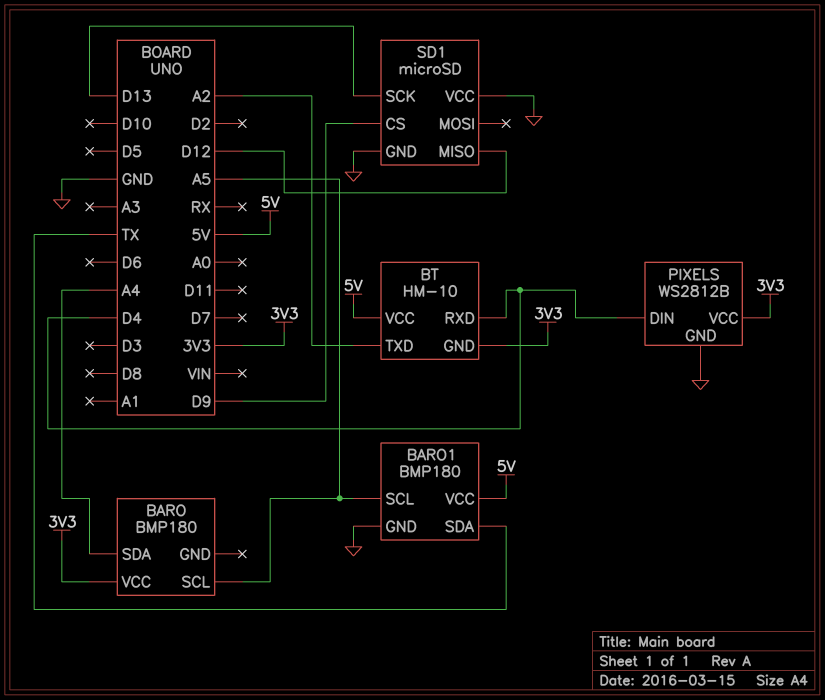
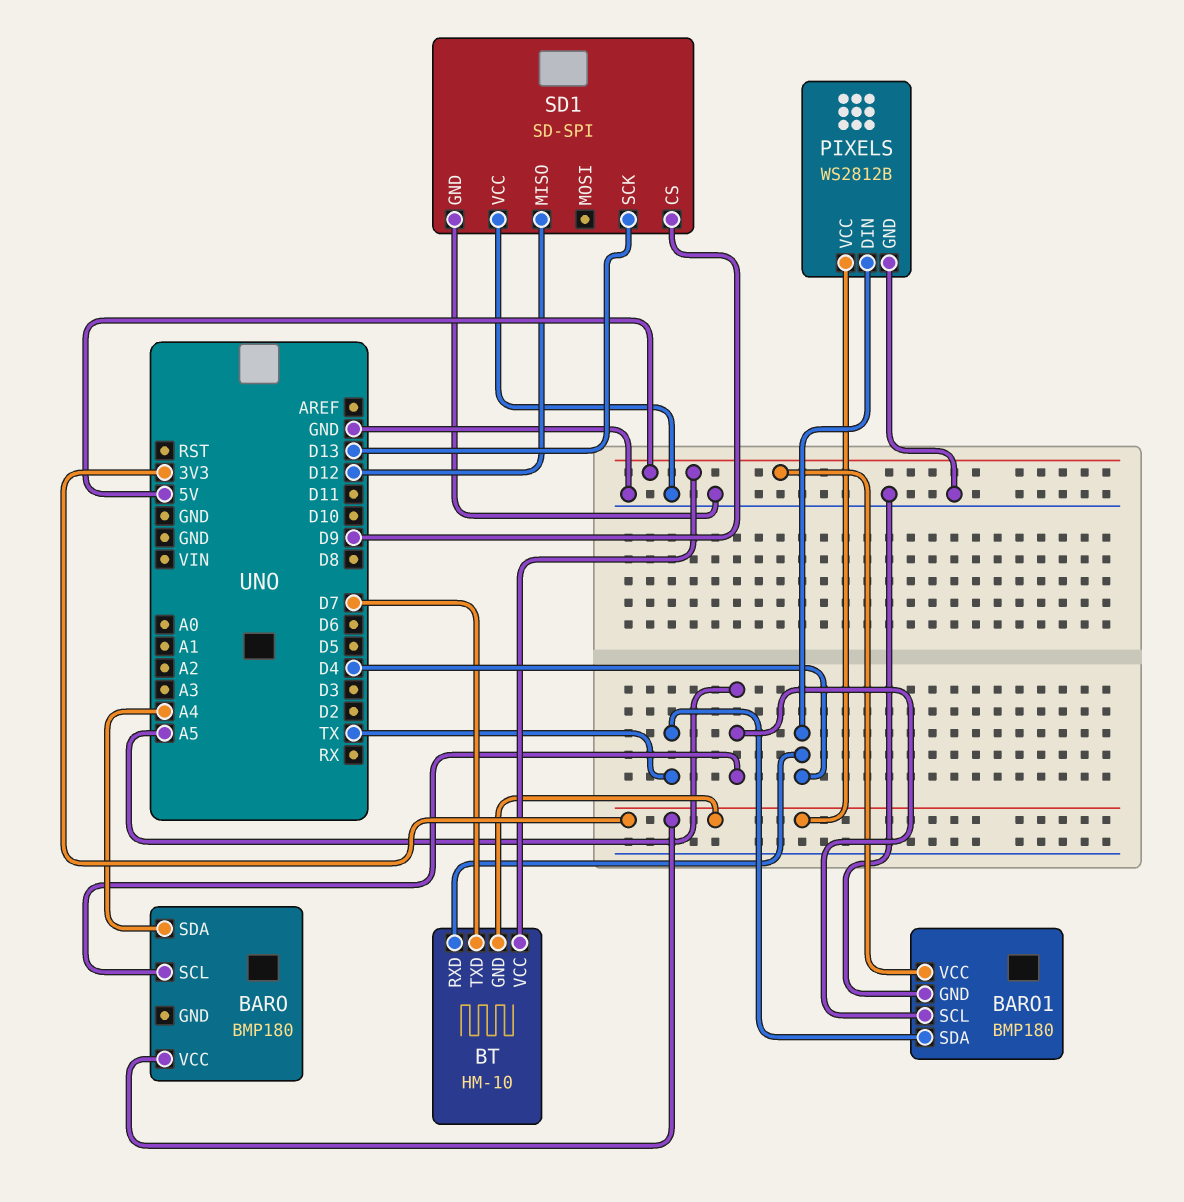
BT pin TXD: A2 -> D7
SD1: microSD -> SD-SPI

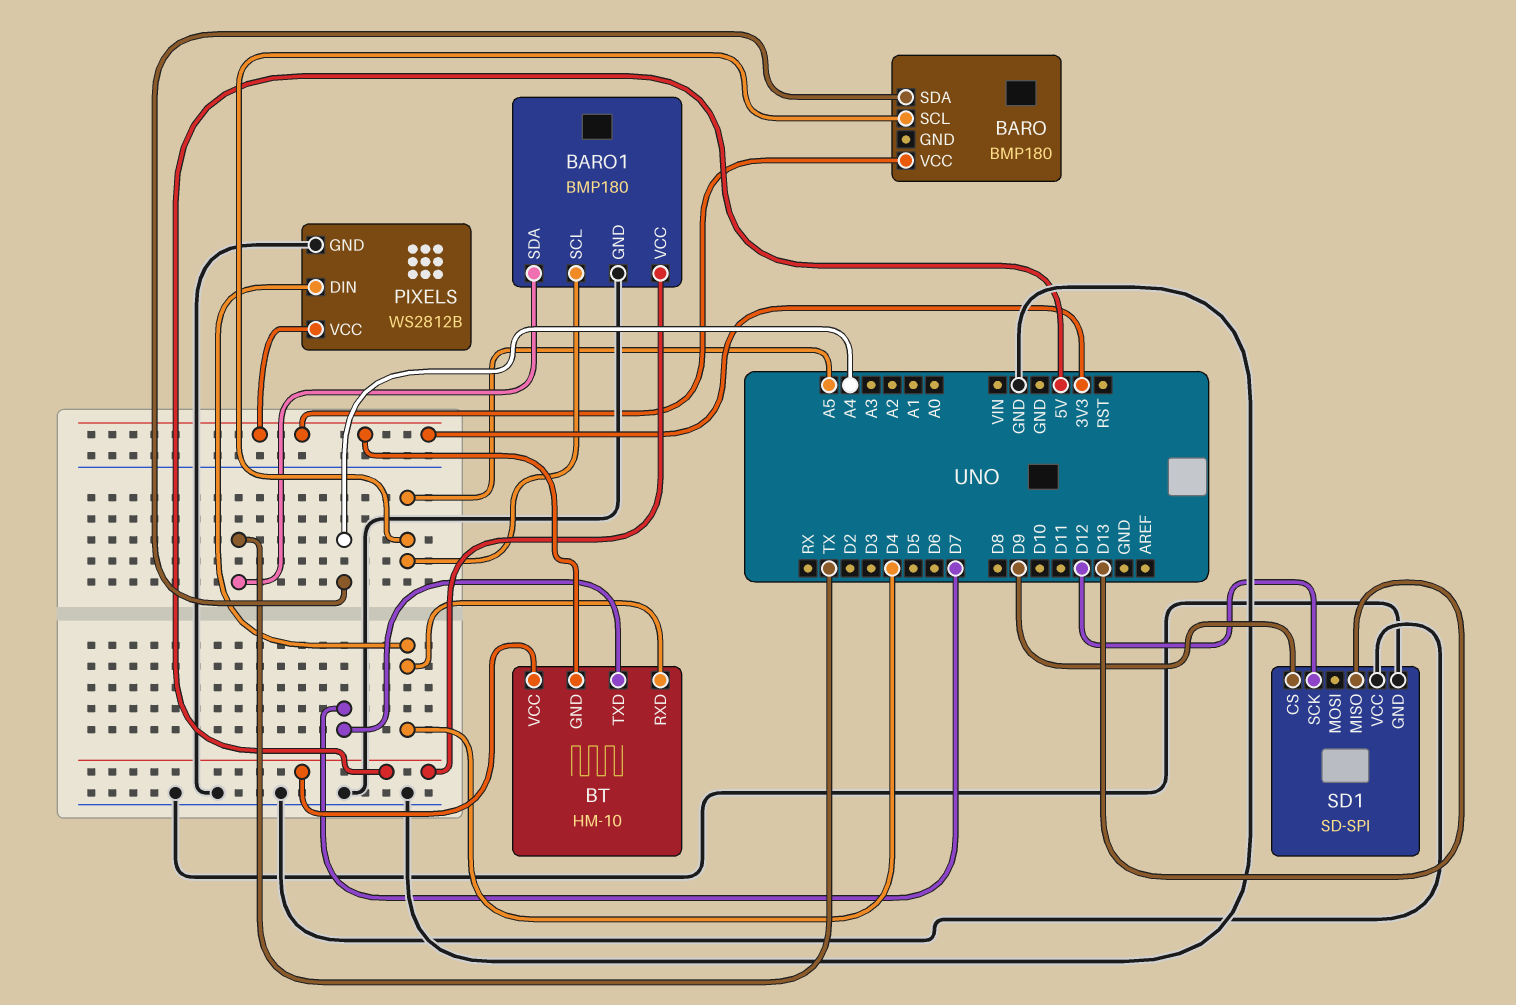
SD1 pin MISO: D12 -> D13
SD1 pin SCK: D13 -> D12

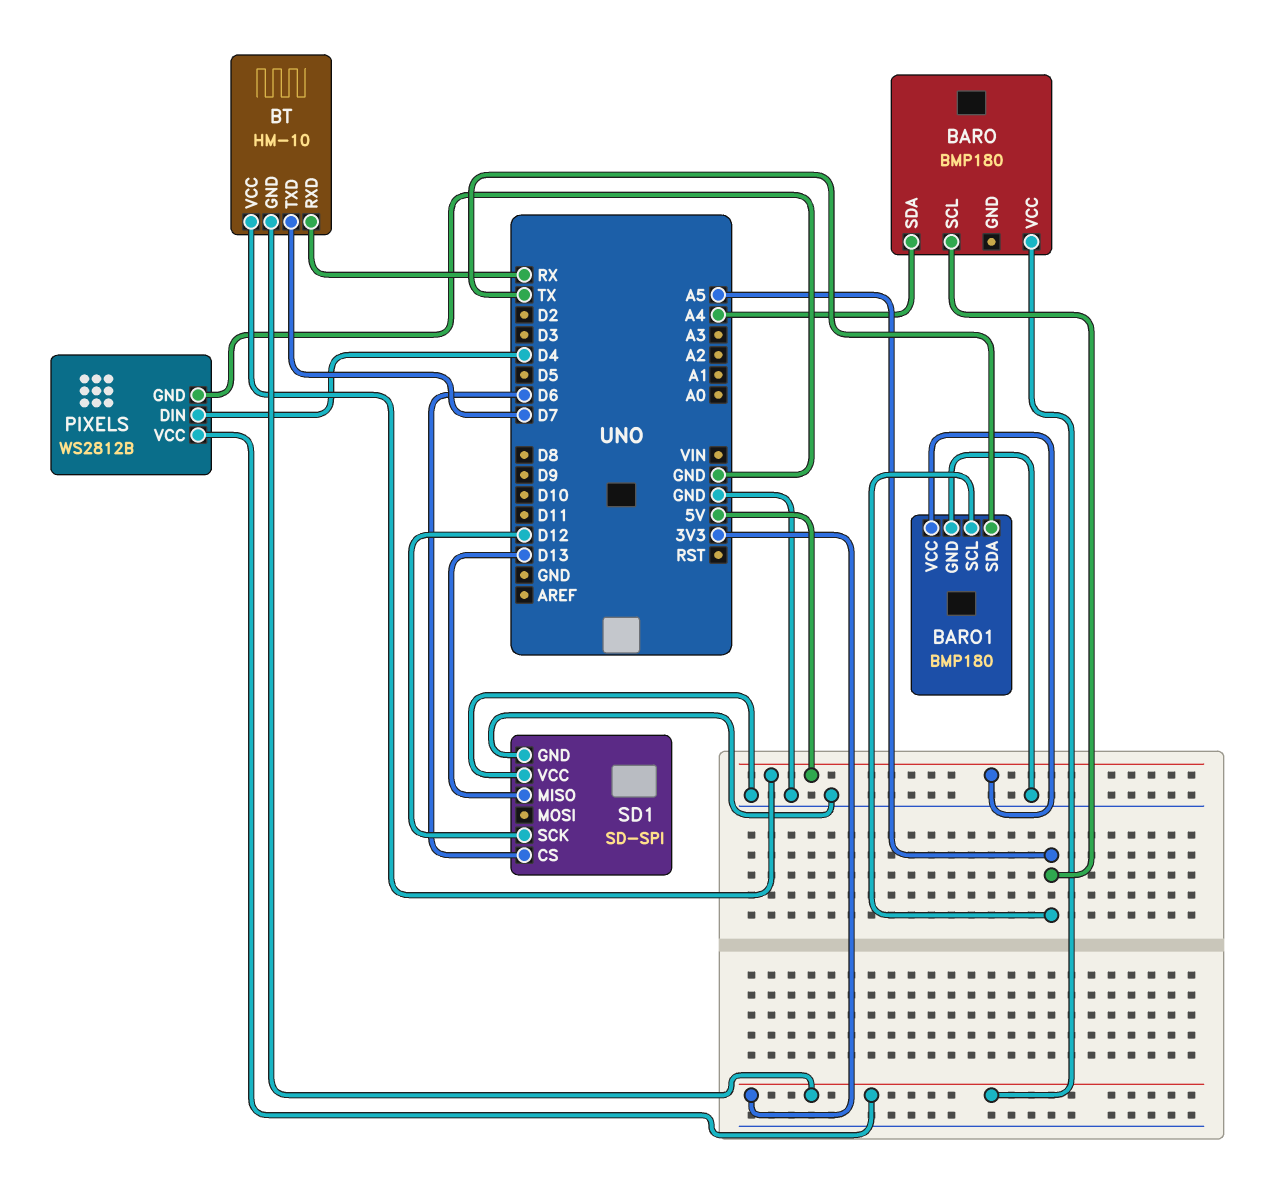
BT pin RXD: D4 -> RX
SD1 pin CS: D9 -> D6

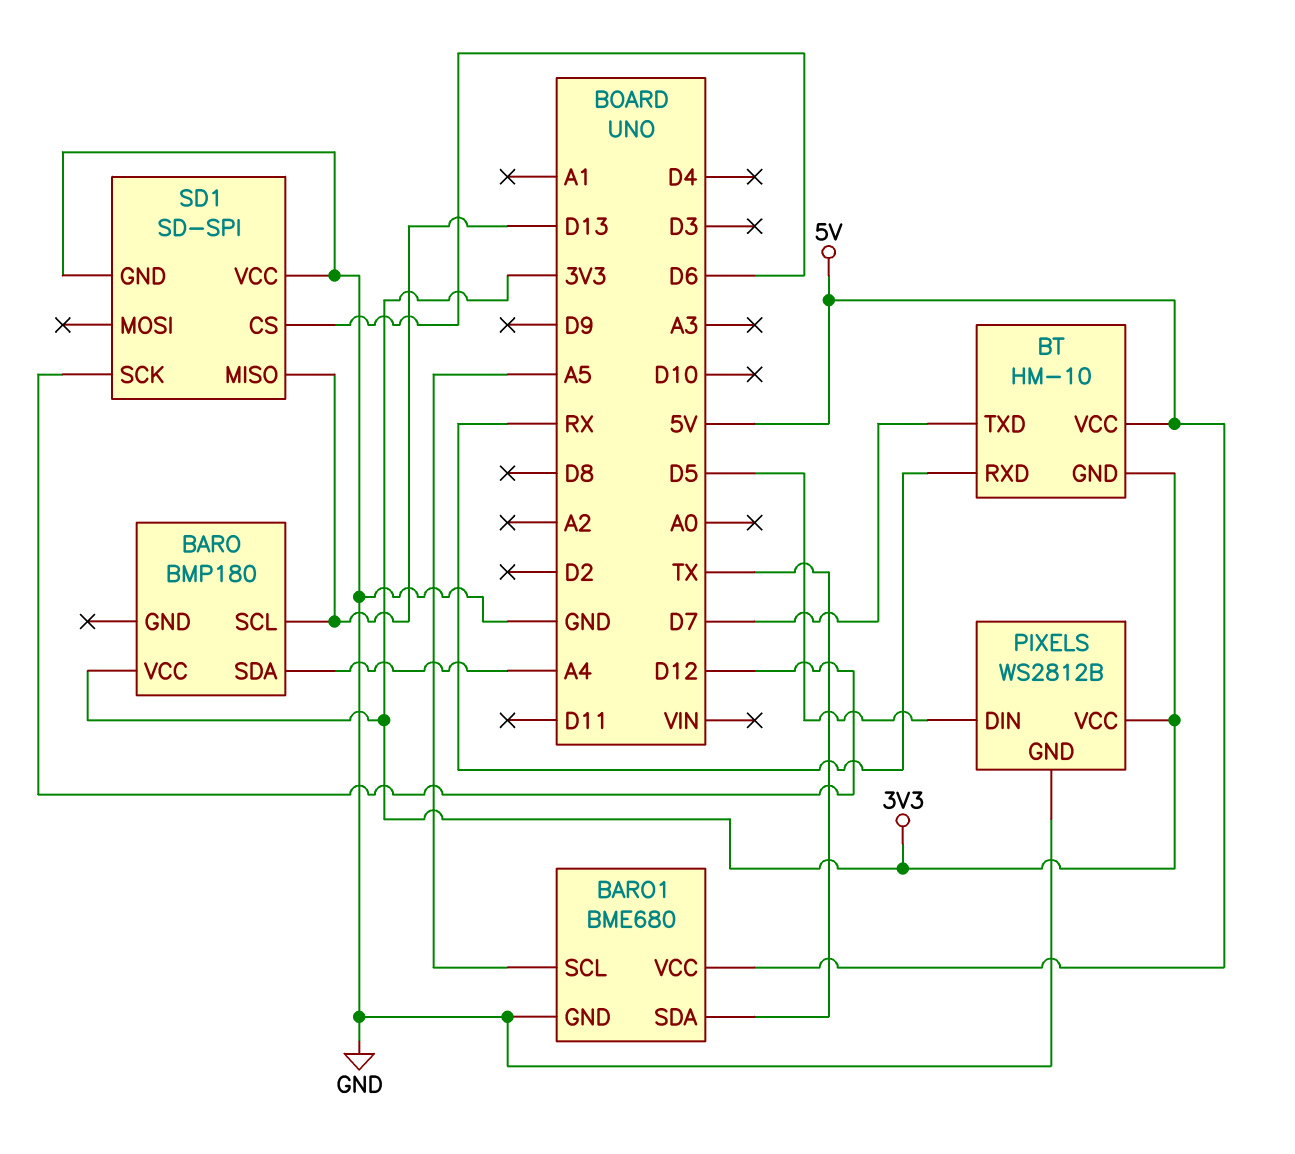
BARO pin SCL: A5 -> D13
BARO1: BMP180 -> BME680
PIXELS pin DIN: D4 -> D5

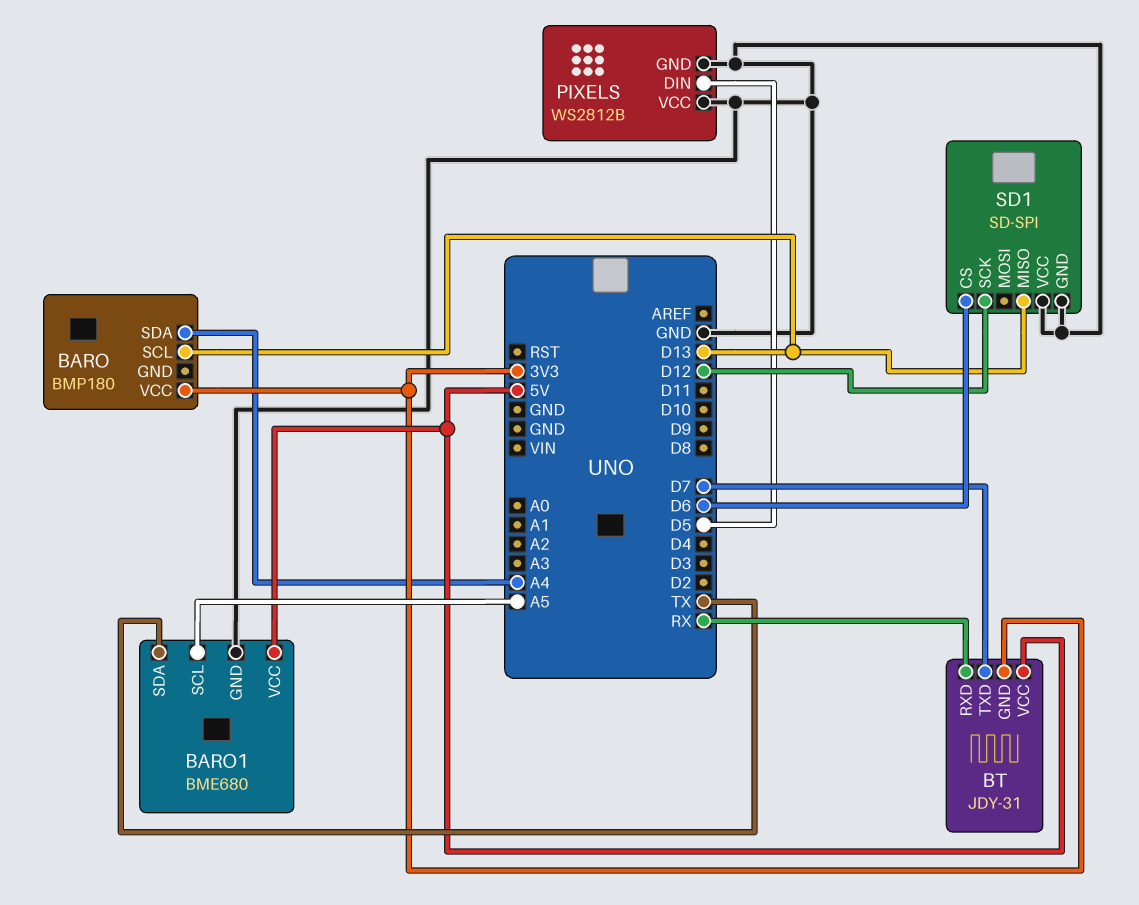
BT: HM-10 -> JDY-31
PIXELS pin VCC: 3V3 -> GND

